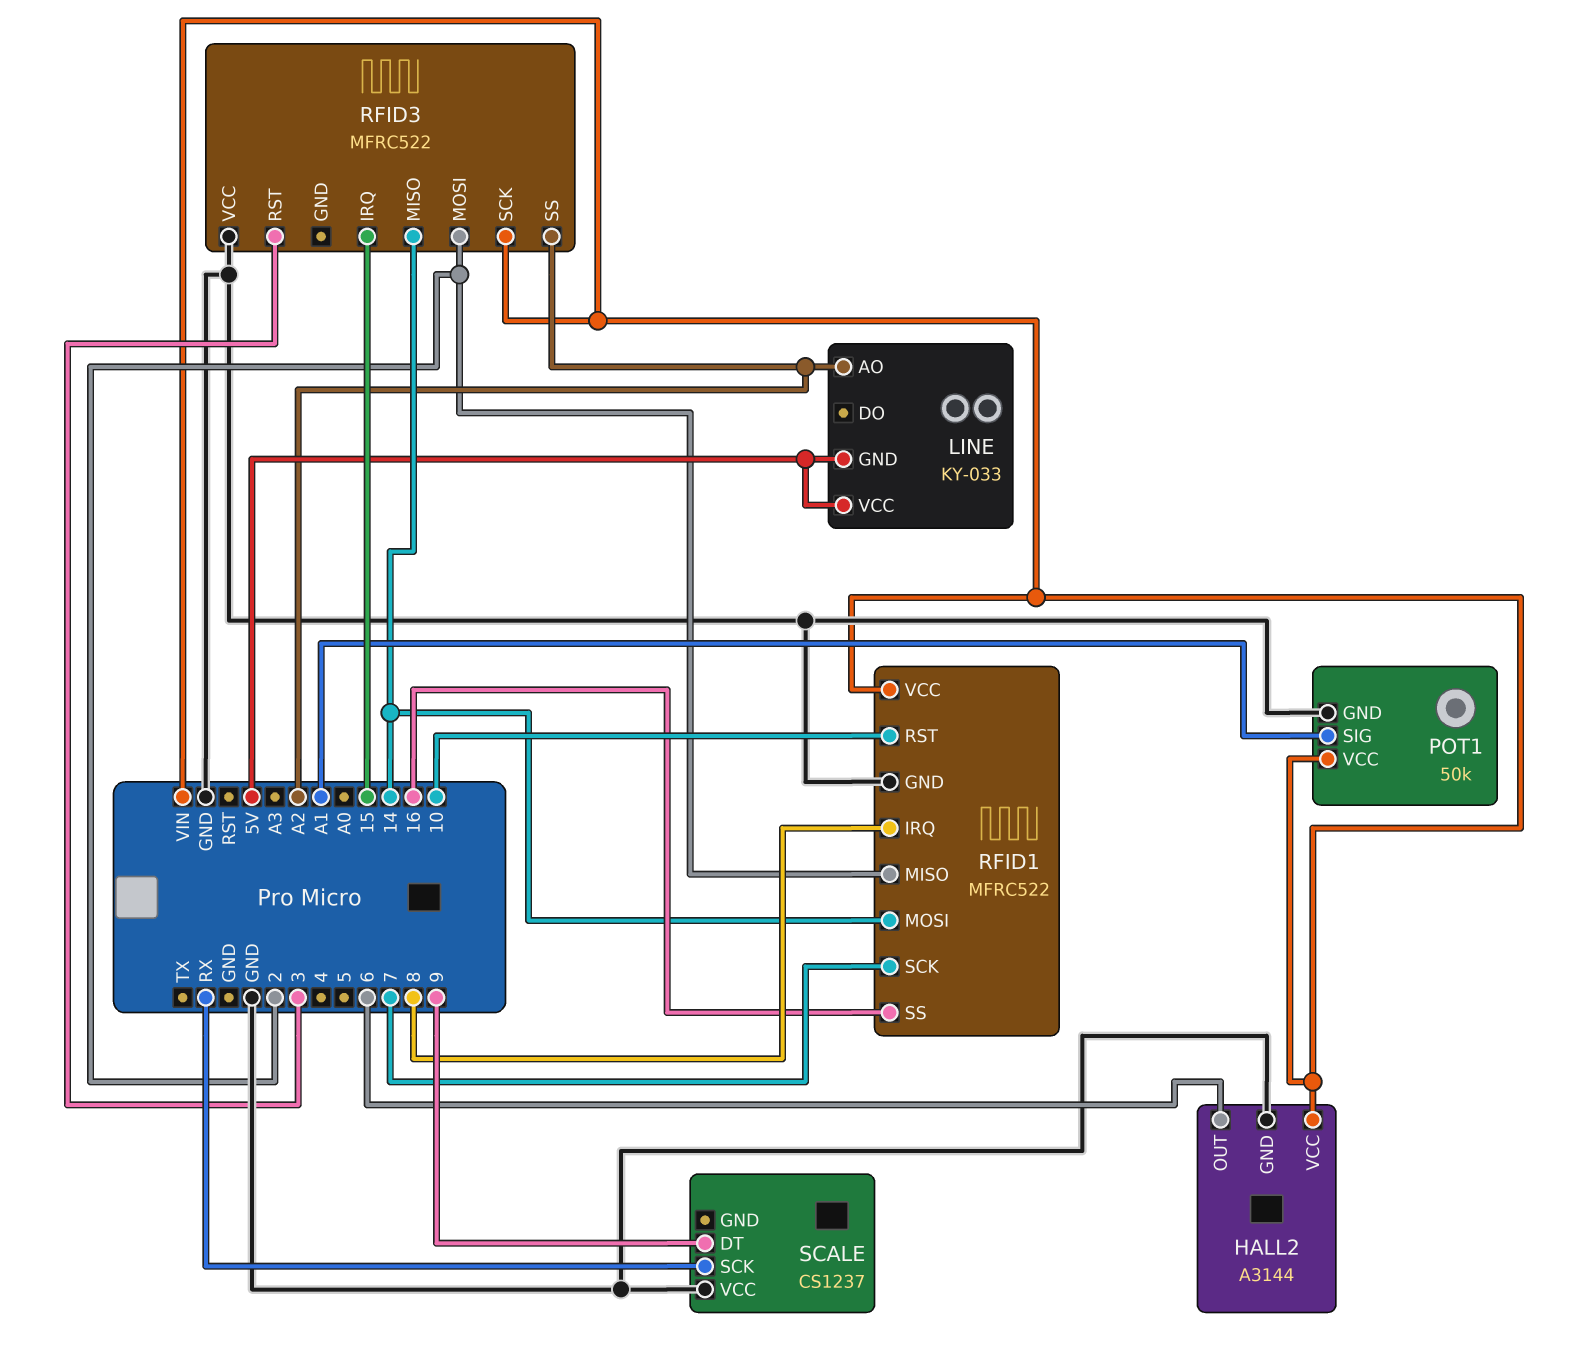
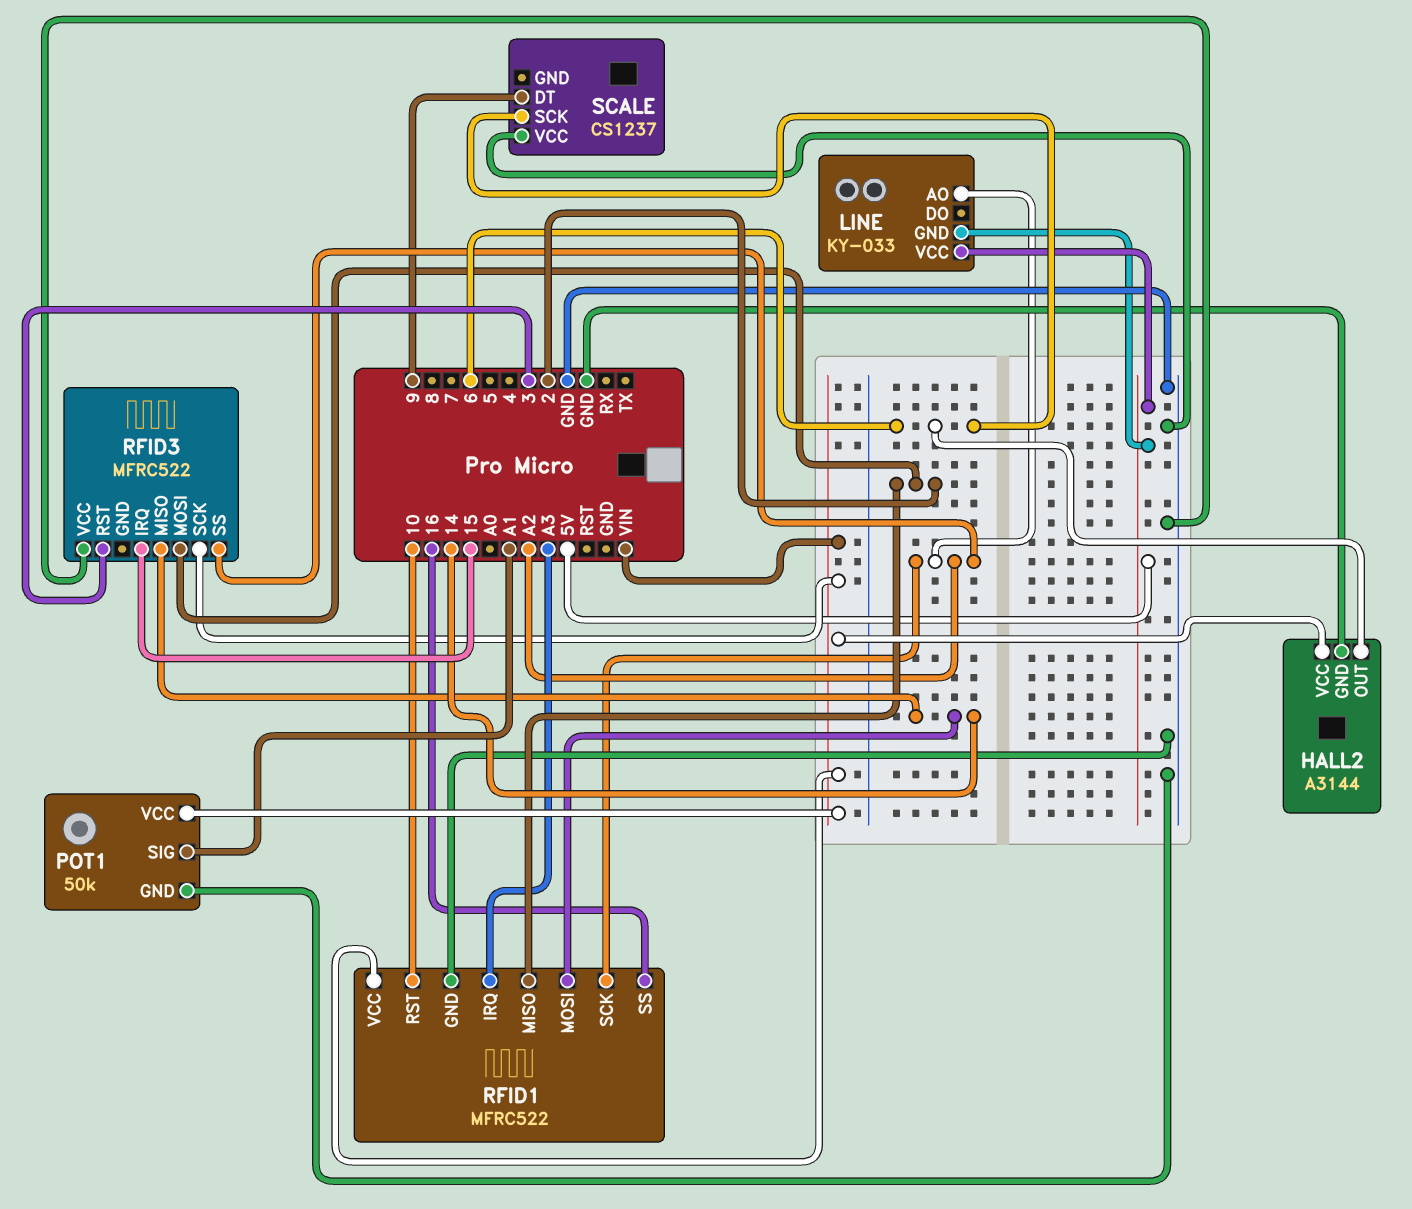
RFID1 pin IRQ: 8 -> A3
RFID1 pin SCK: 7 -> A2
SCALE pin SCK: RX -> 6

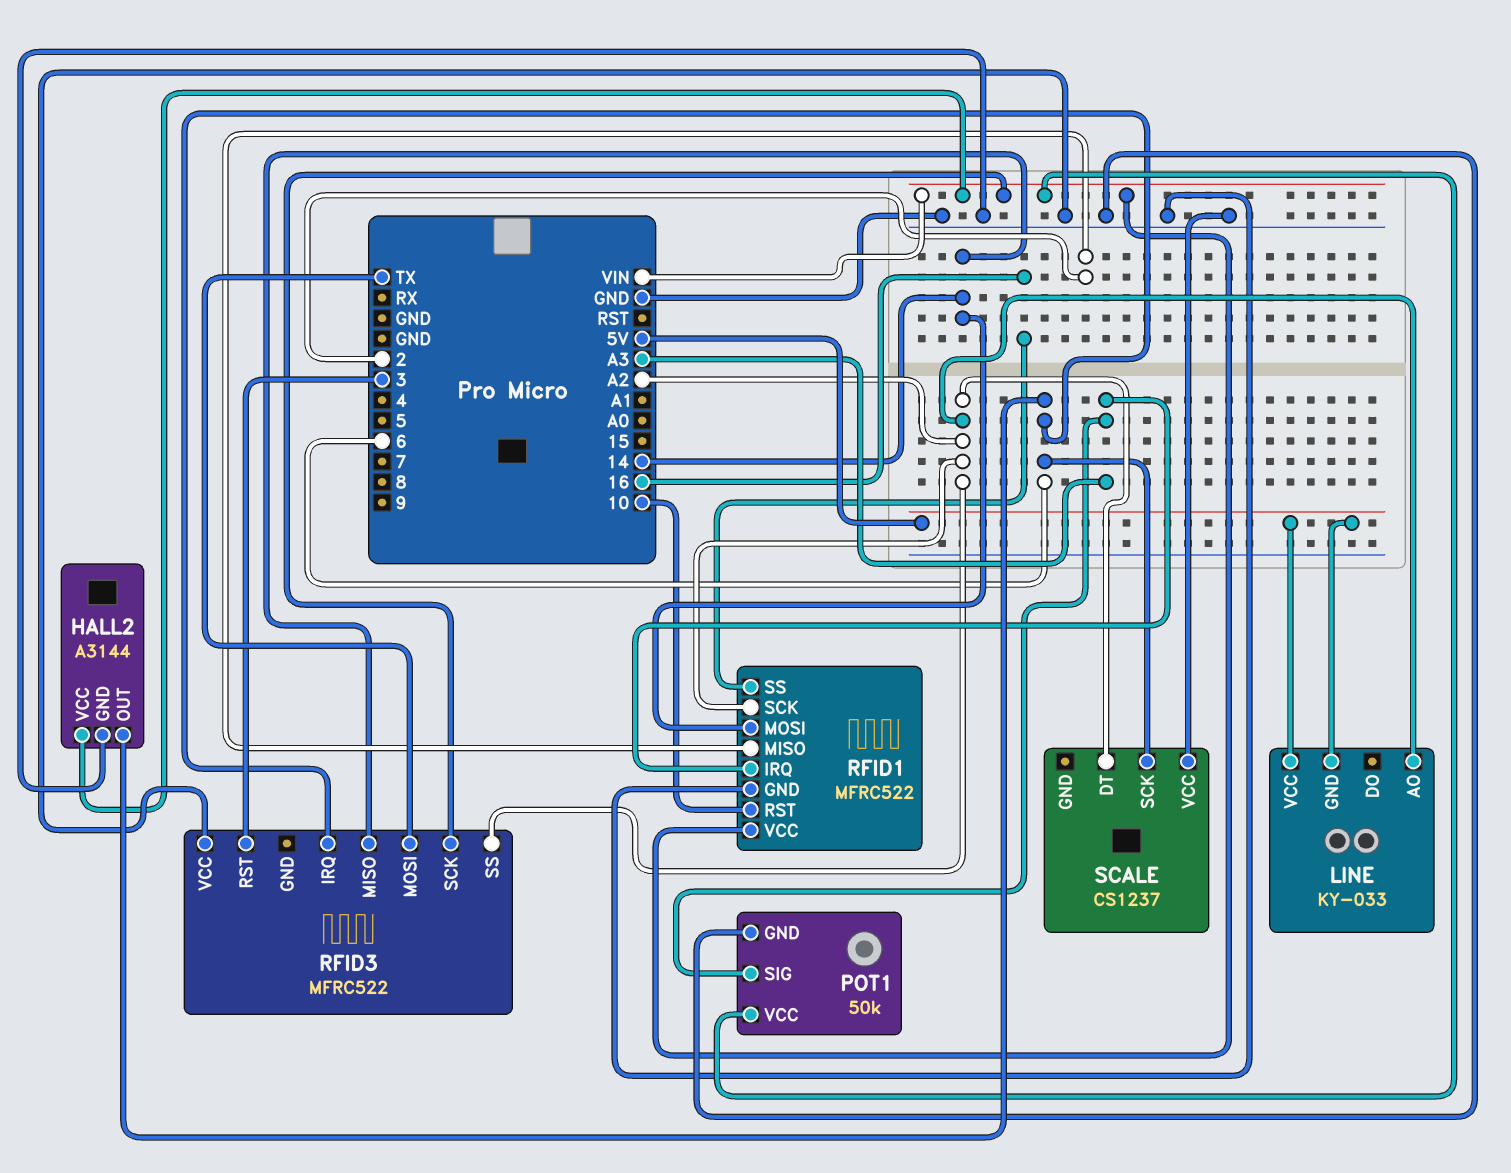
POT1 pin SIG: A1 -> A3
RFID3 pin IRQ: 15 -> 6
RFID3 pin MOSI: 2 -> TX
SCALE pin DT: 9 -> A2

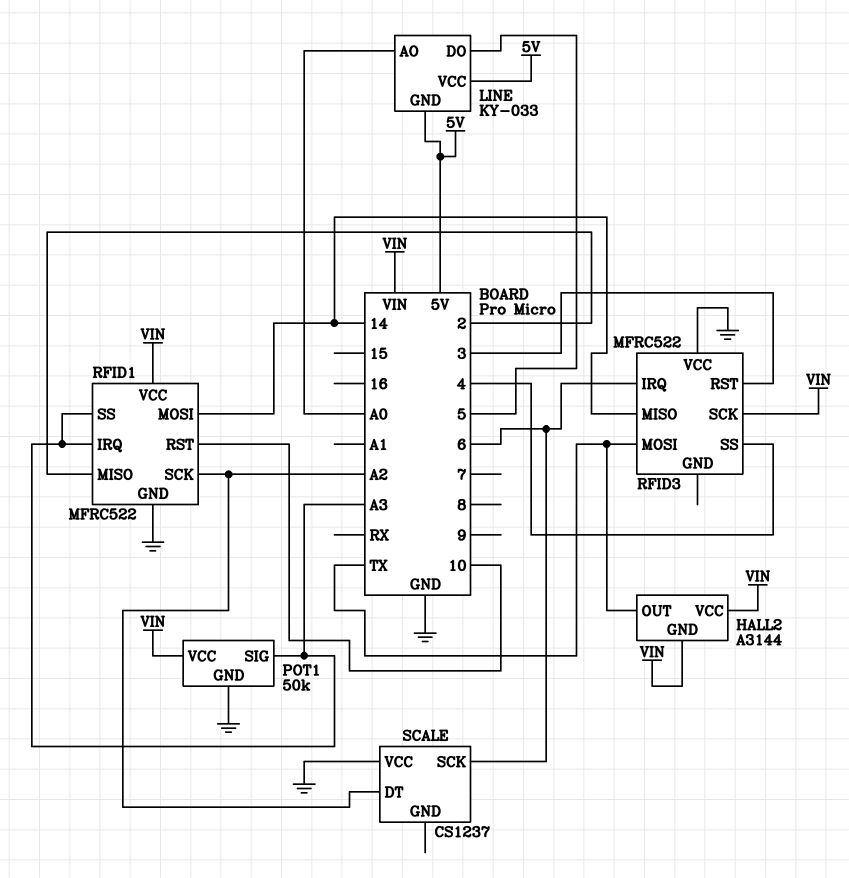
HALL2 pin GND: GND -> VIN
HALL2 pin OUT: 6 -> TX
LINE pin AO: A2 -> A0
LINE pin DO: none -> 5
RFID1 pin SS: 16 -> A3
RFID3 pin SS: A2 -> 4

